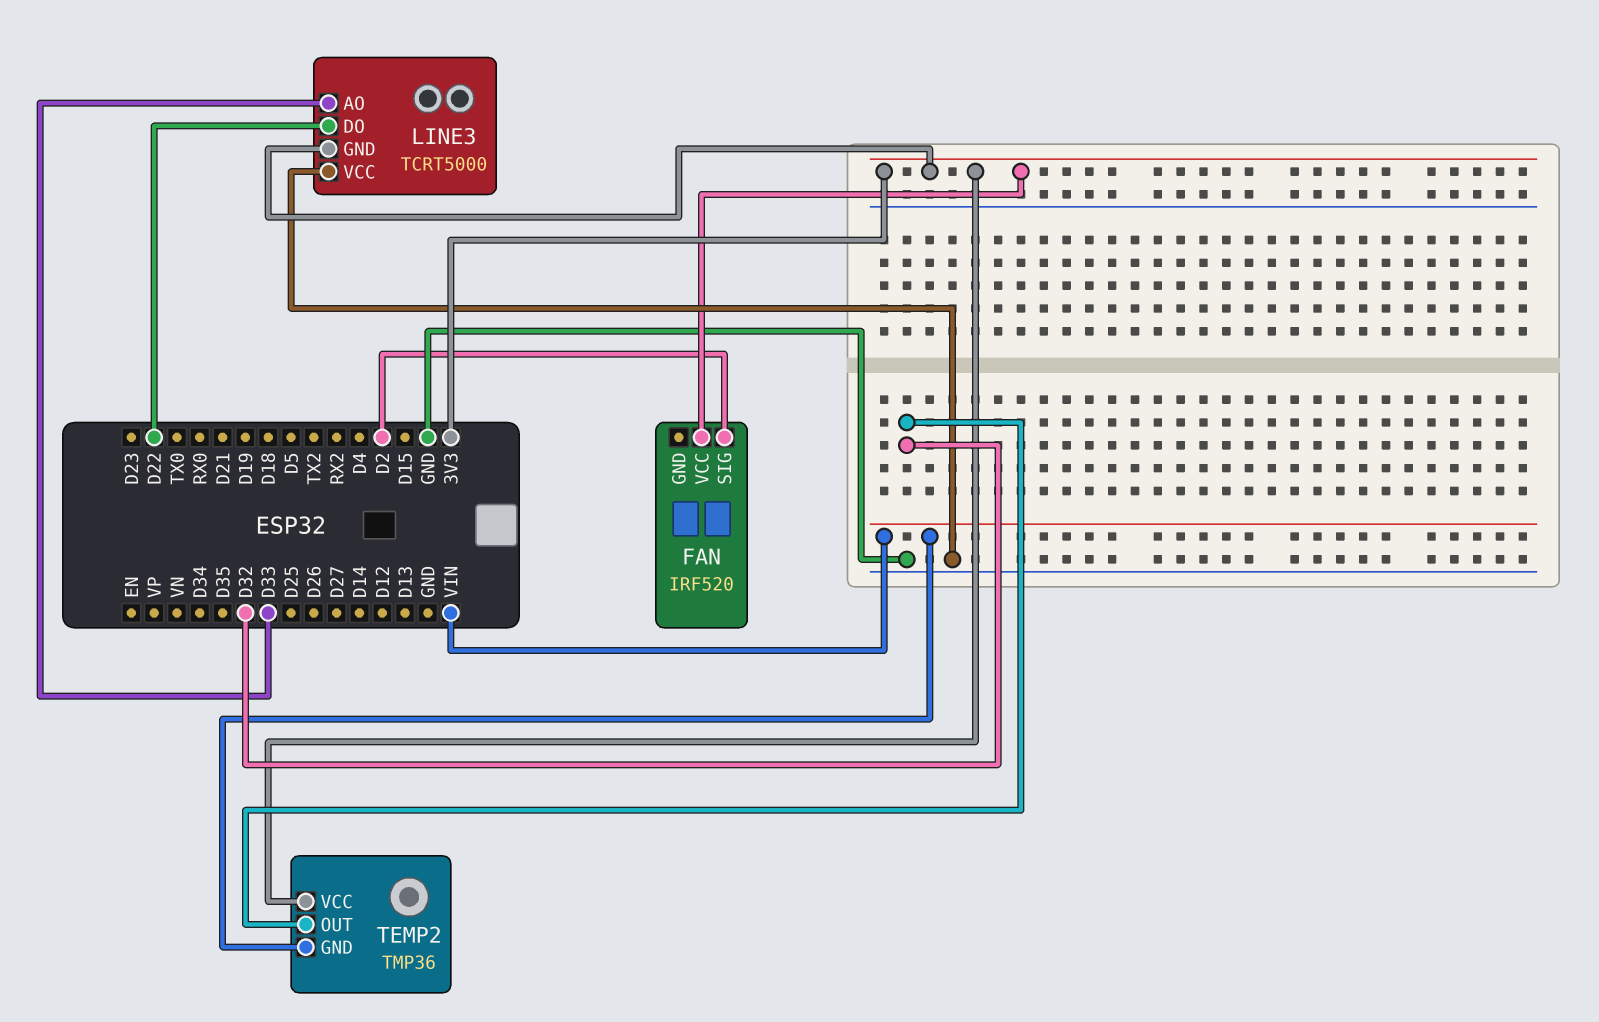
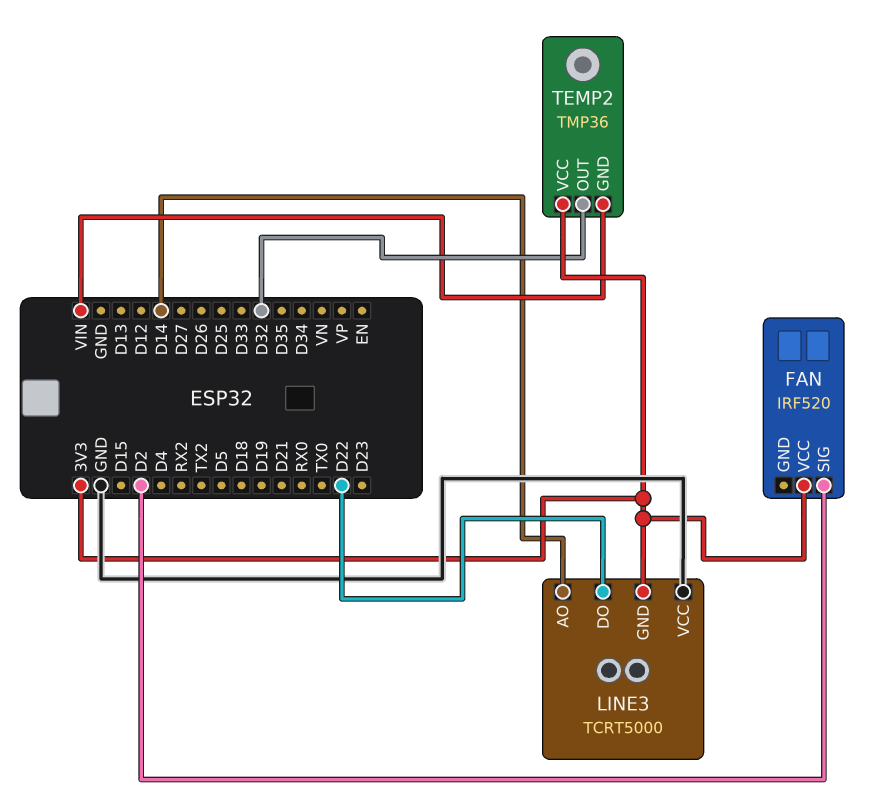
LINE3 pin AO: D33 -> D14

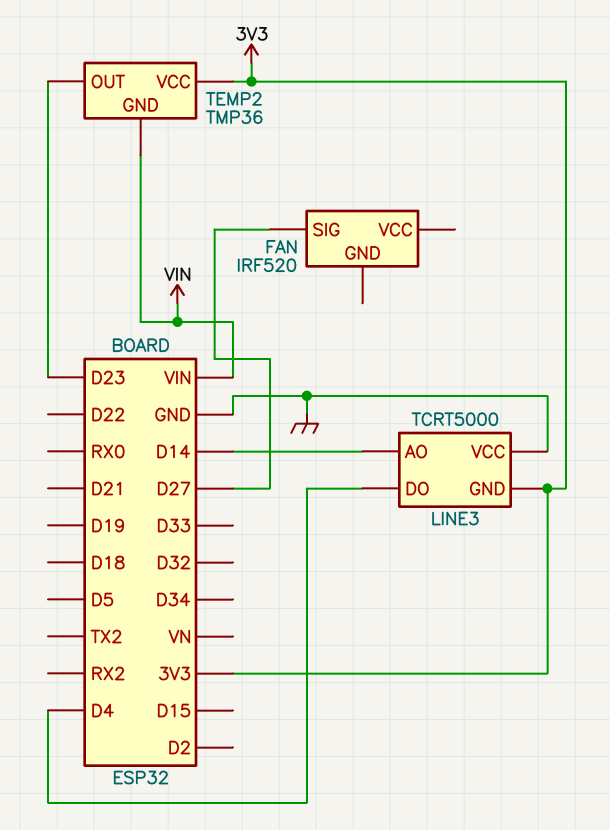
FAN pin SIG: D2 -> D27
FAN pin VCC: 3V3 -> none
LINE3 pin DO: D22 -> D4
TEMP2 pin OUT: D32 -> D23

